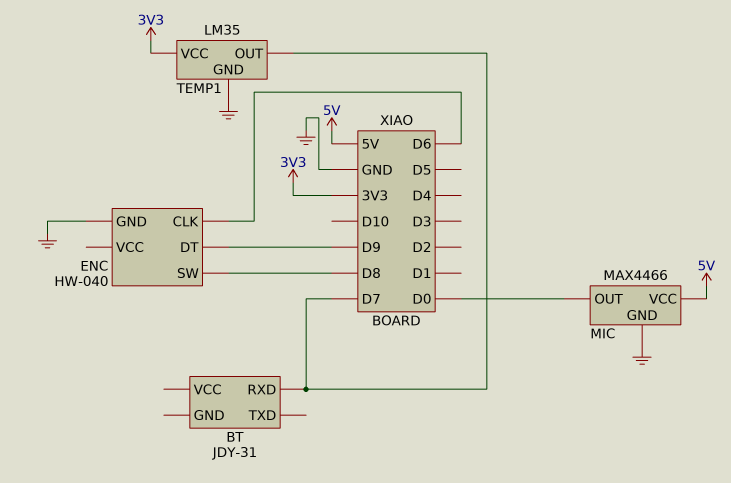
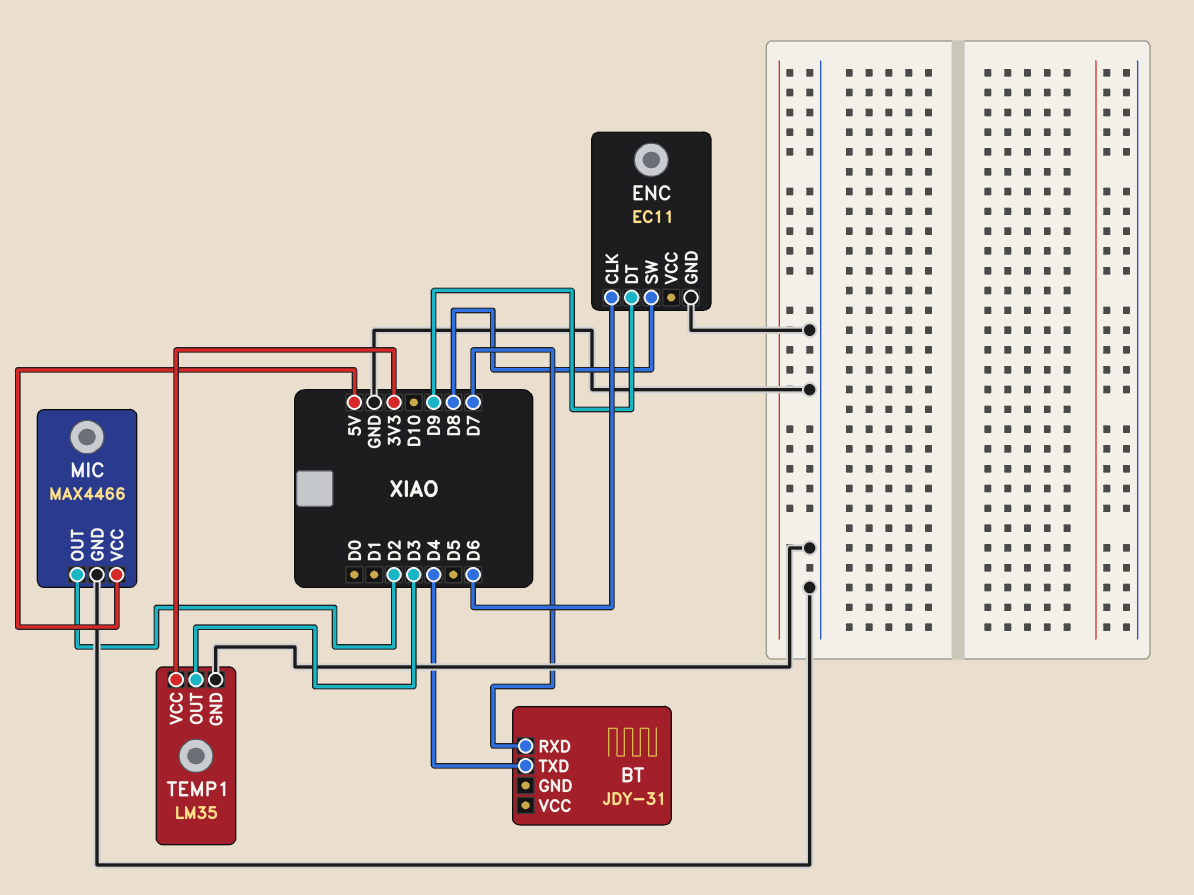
BT pin TXD: none -> D4
ENC: HW-040 -> EC11
MIC pin OUT: D0 -> D2
TEMP1 pin OUT: D7 -> D3

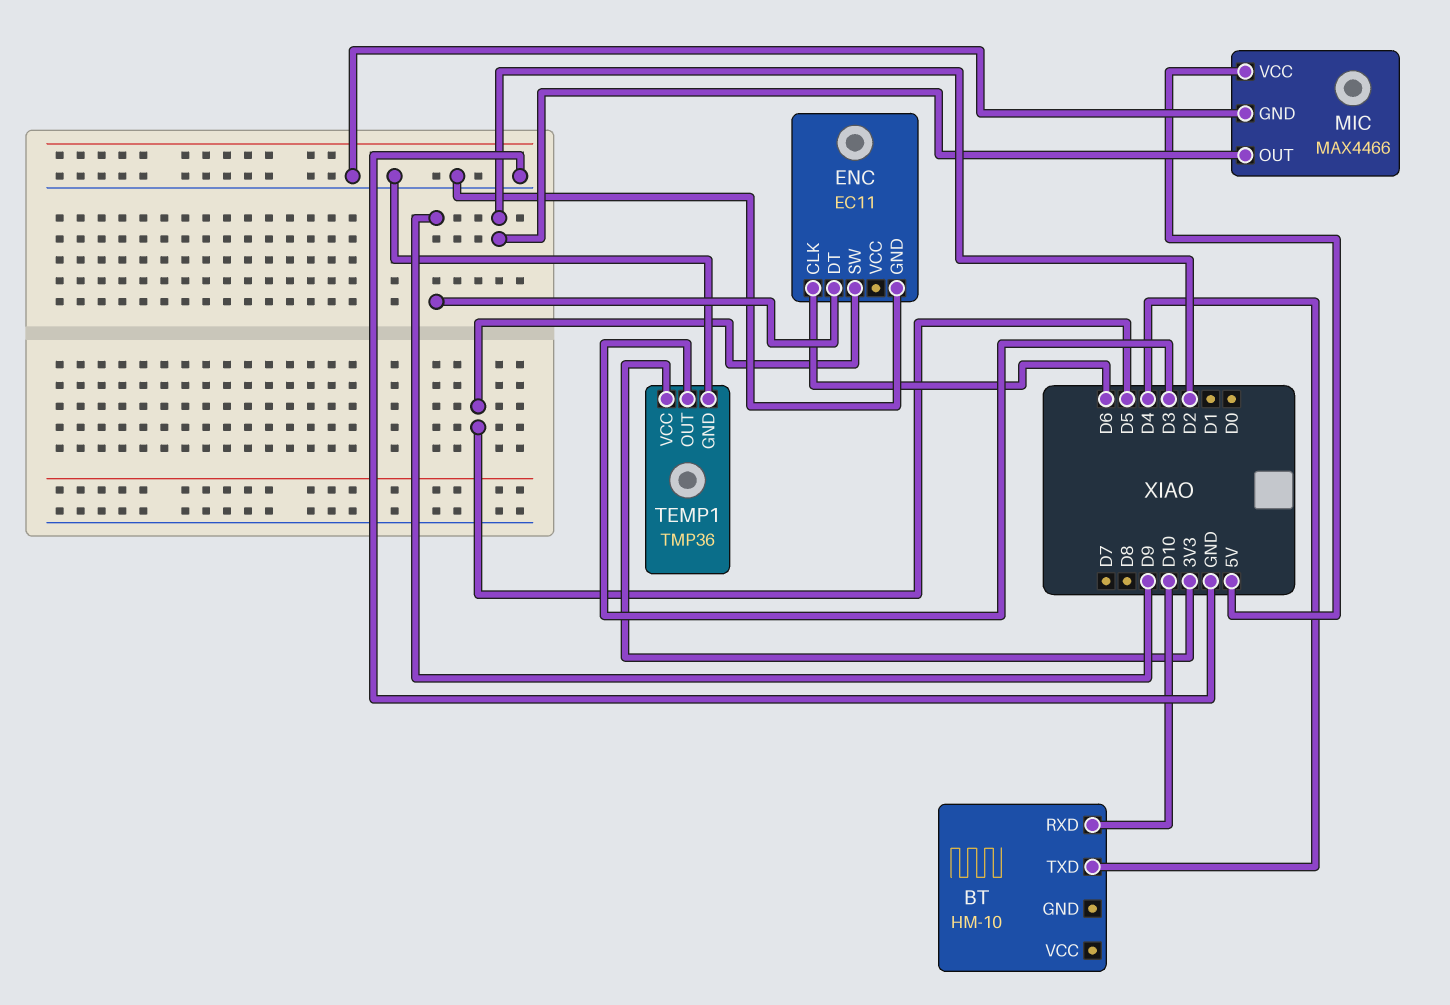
BT: JDY-31 -> HM-10
BT pin RXD: D7 -> D10
ENC pin SW: D8 -> D5
TEMP1: LM35 -> TMP36

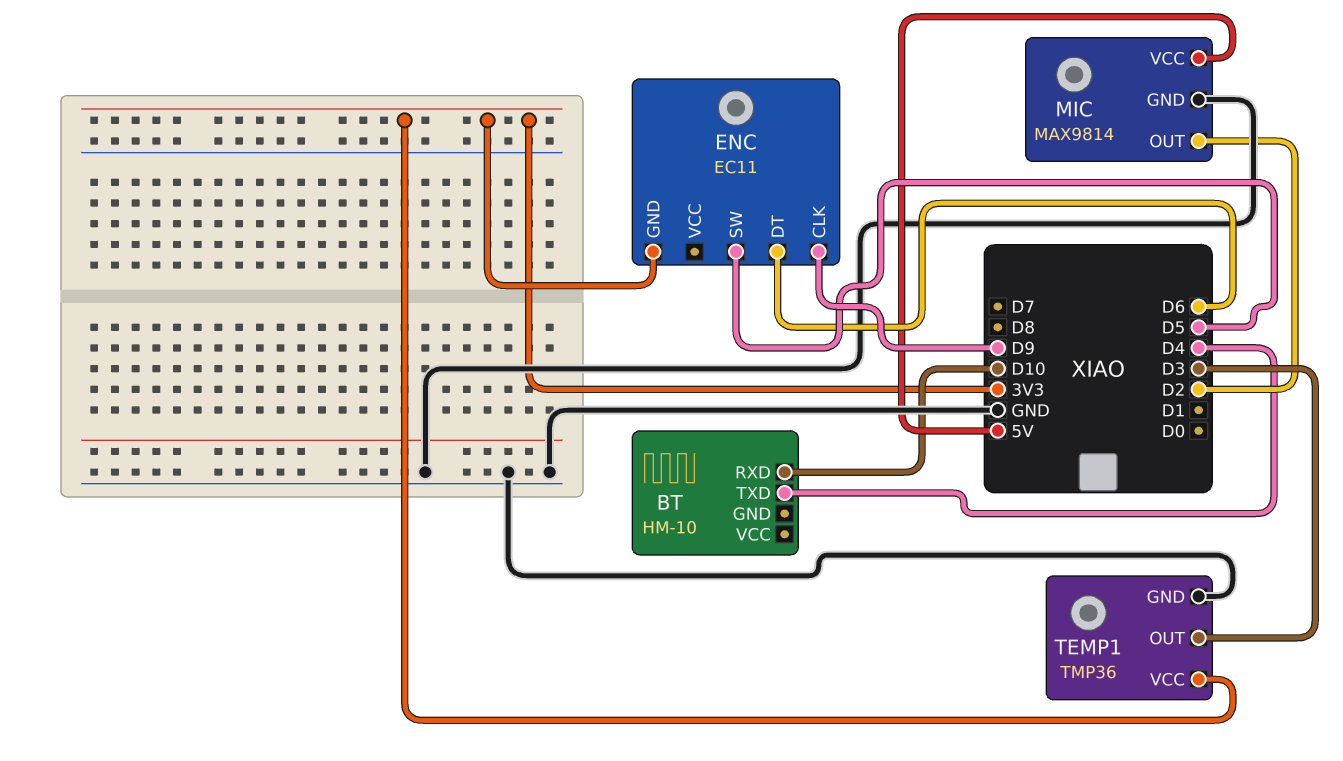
ENC pin CLK: D6 -> D9
ENC pin DT: D9 -> D6
ENC pin GND: GND -> 3V3
MIC: MAX4466 -> MAX9814

